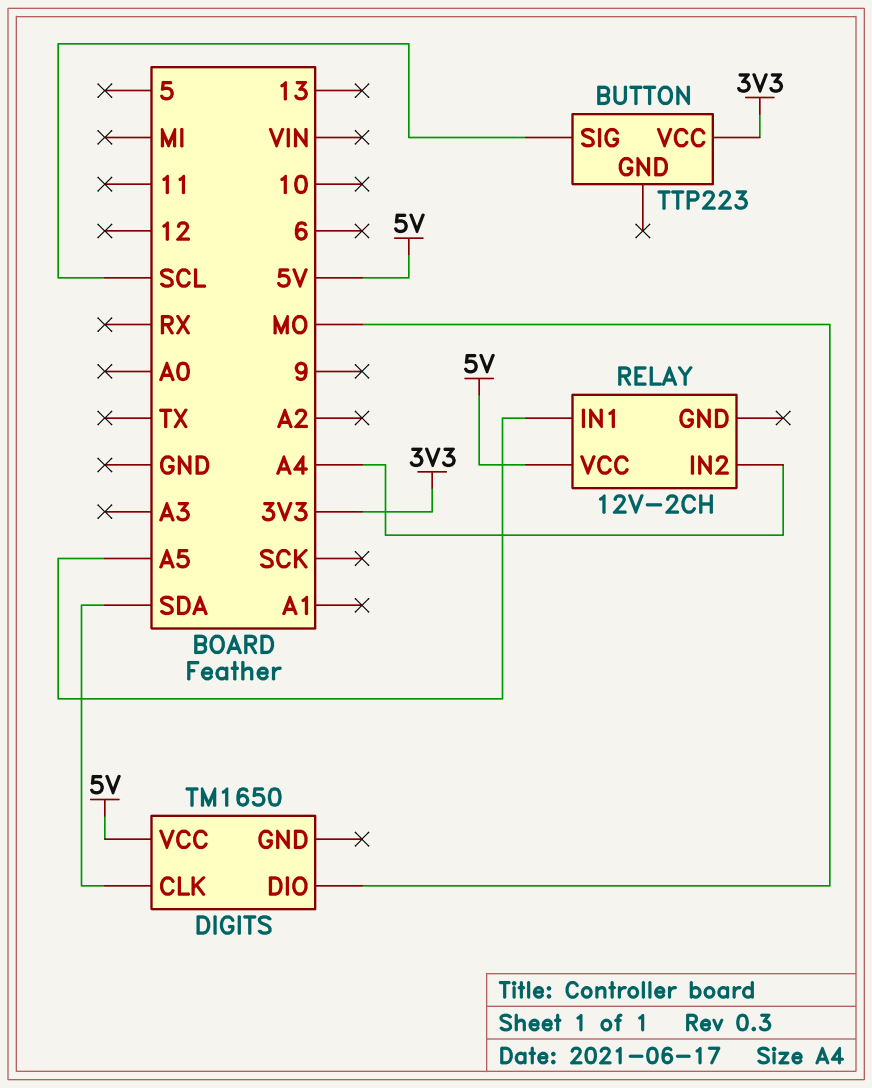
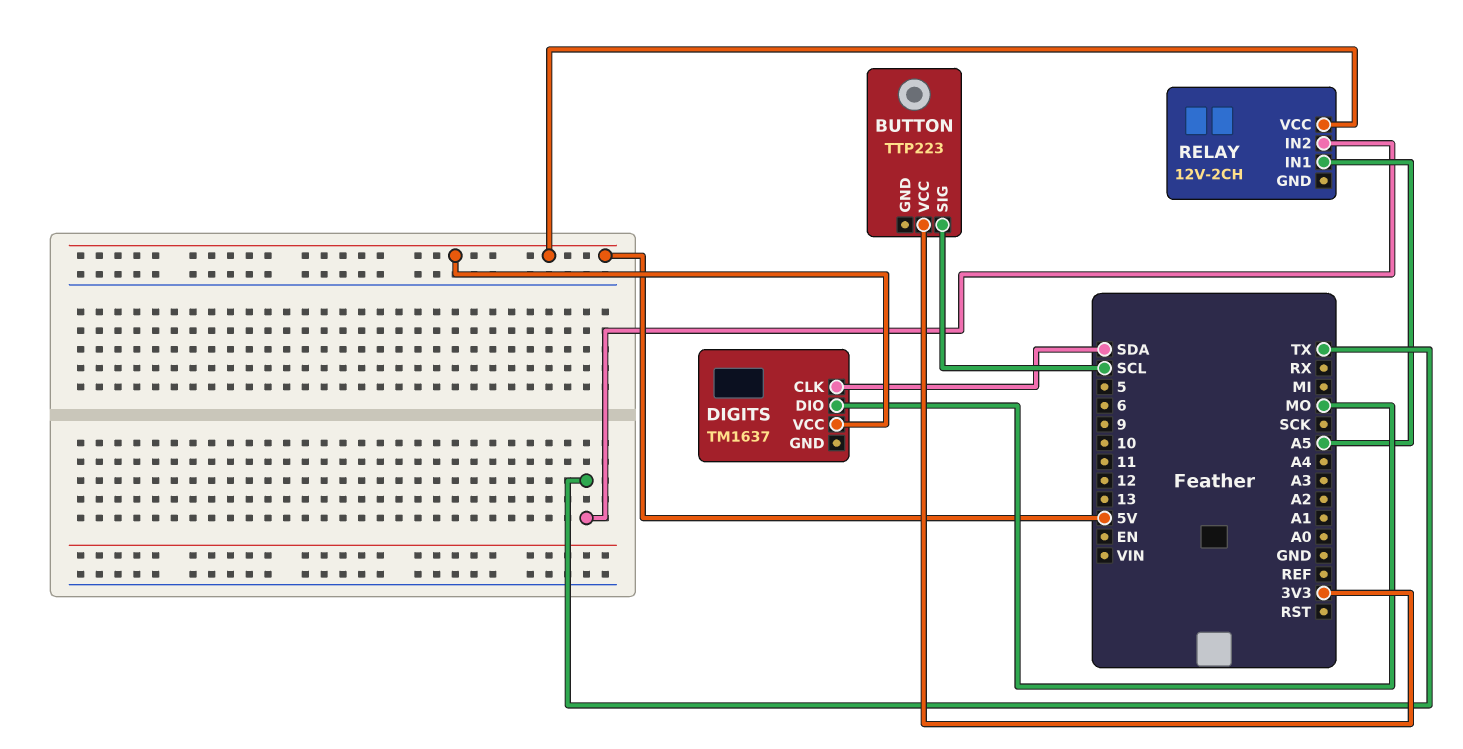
DIGITS: TM1650 -> TM1637
RELAY pin IN2: A4 -> TX

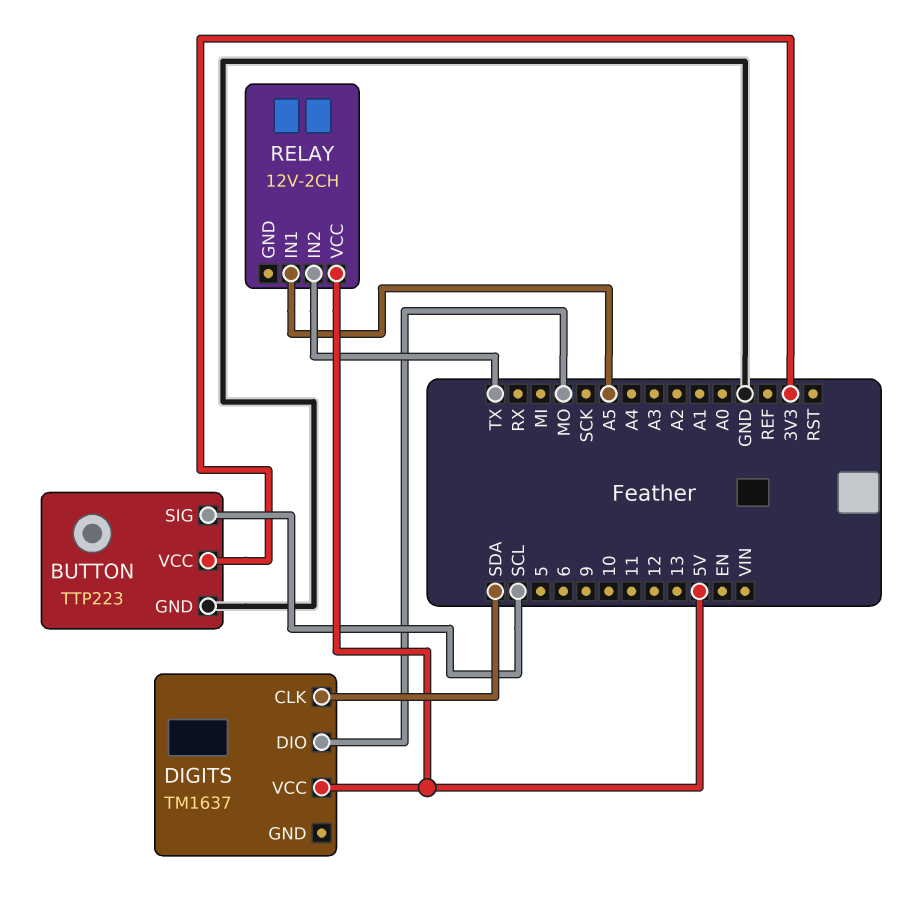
BUTTON pin GND: none -> GND

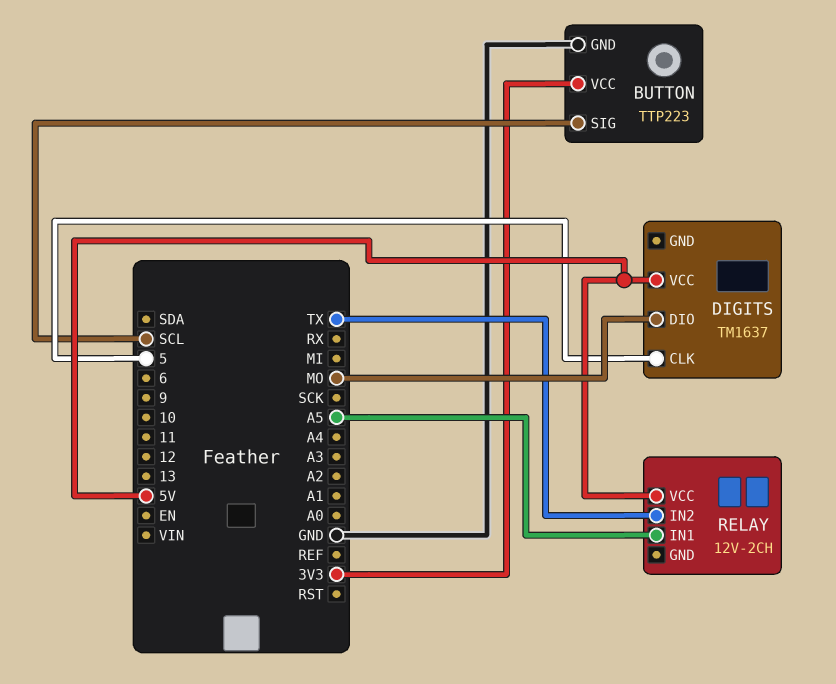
DIGITS pin CLK: SDA -> 5

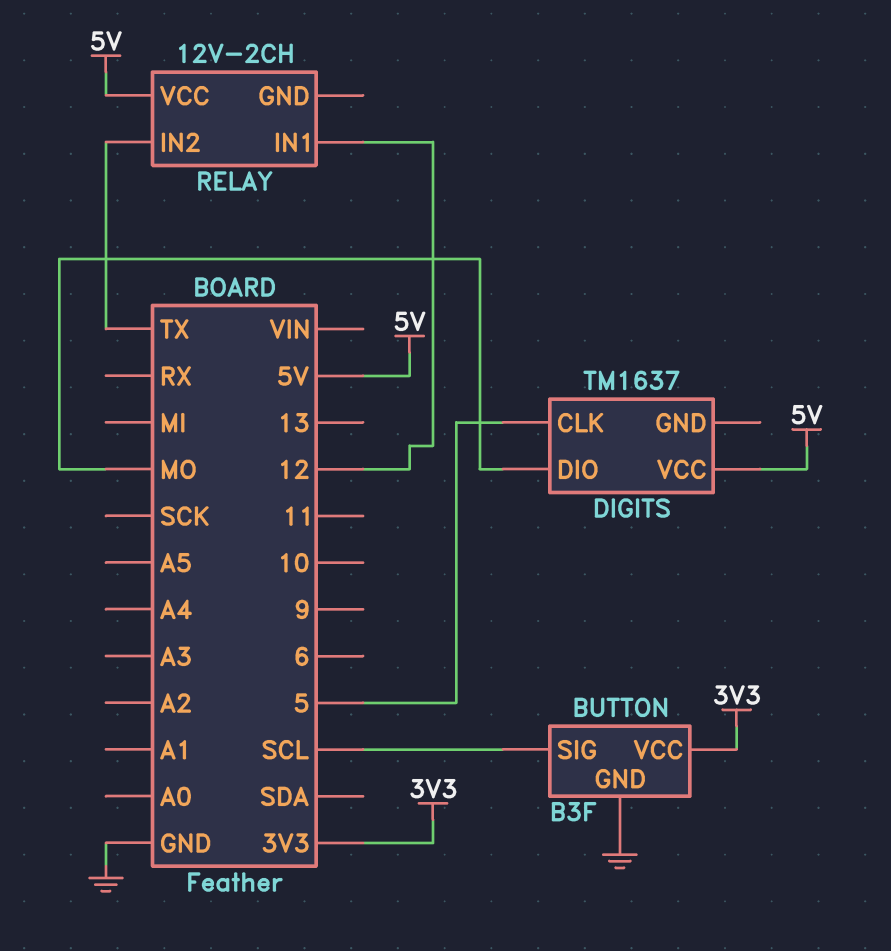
BUTTON: TTP223 -> B3F
RELAY pin IN1: A5 -> 12

